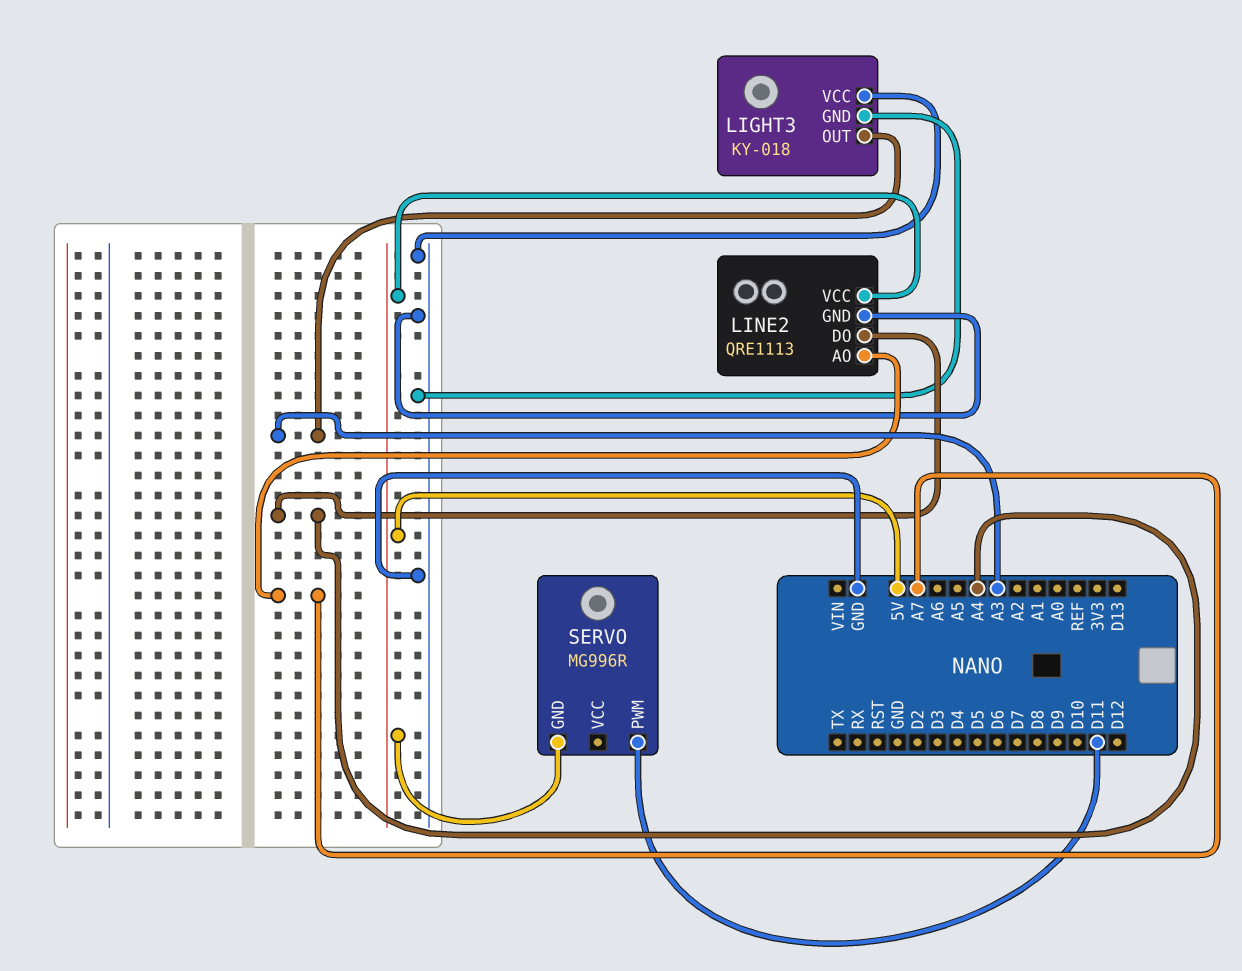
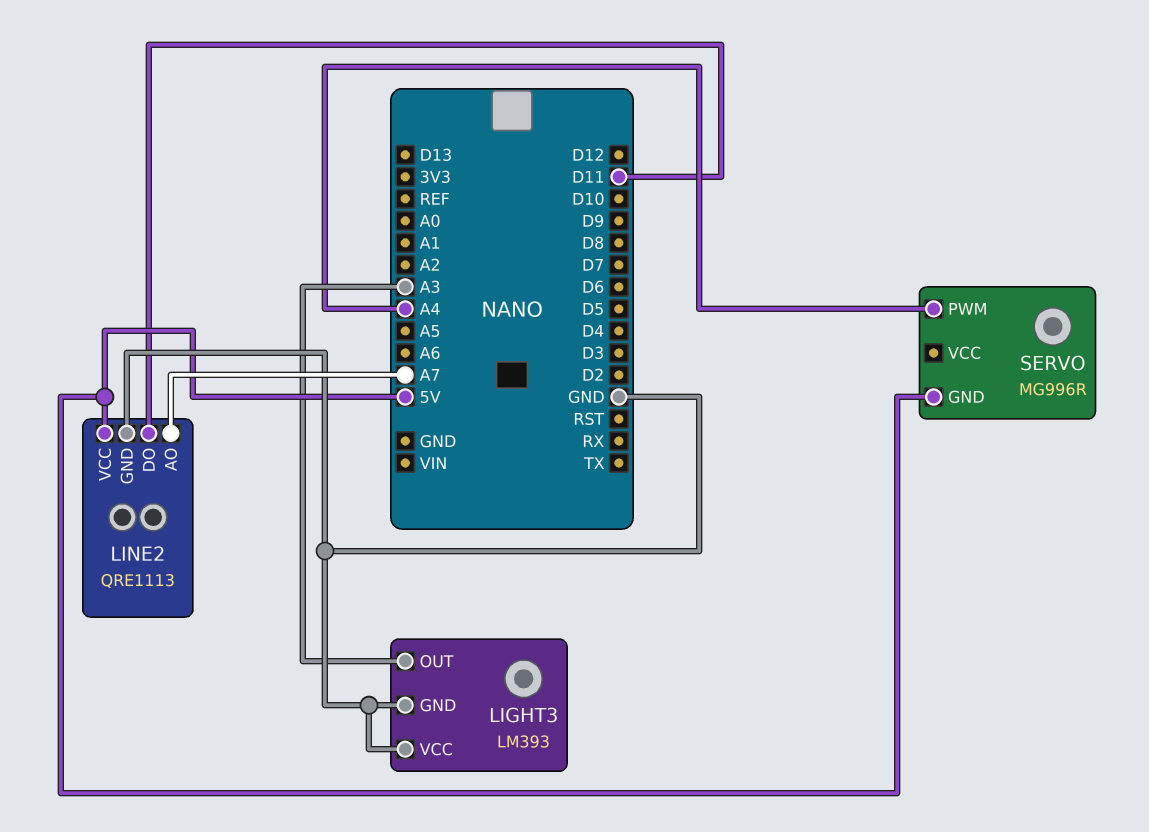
LIGHT3: KY-018 -> LM393
LINE2 pin DO: A4 -> D11
SERVO pin PWM: D11 -> A4

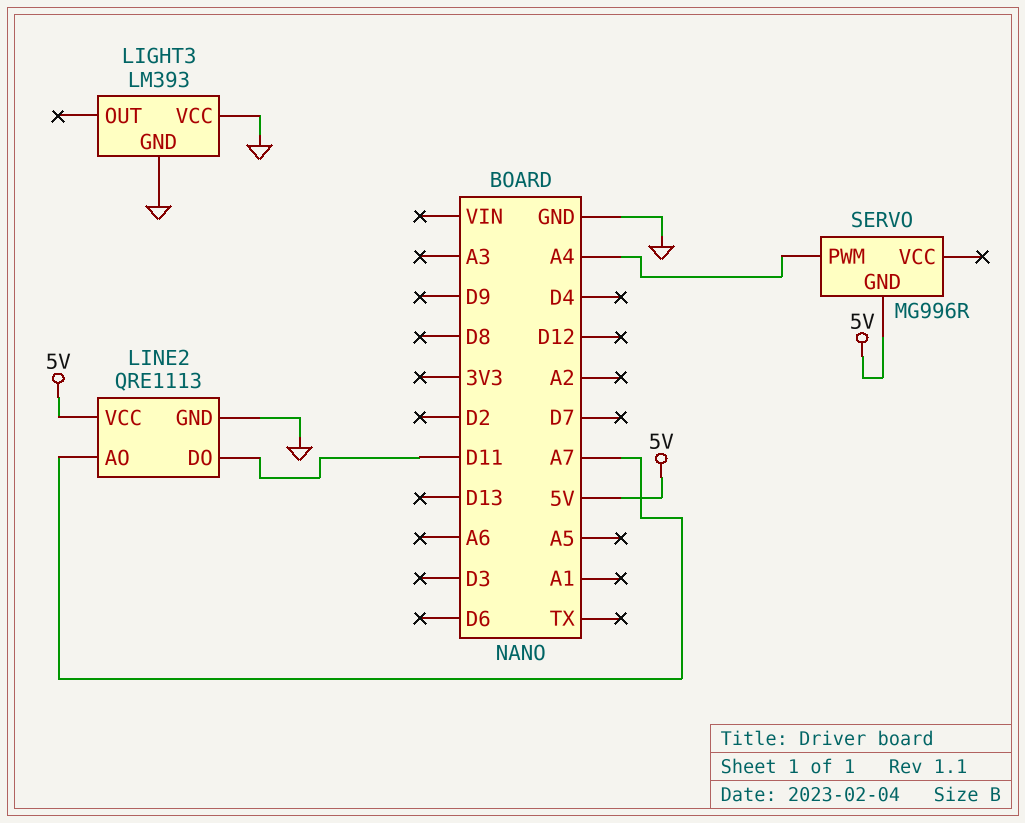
LIGHT3 pin OUT: A3 -> none

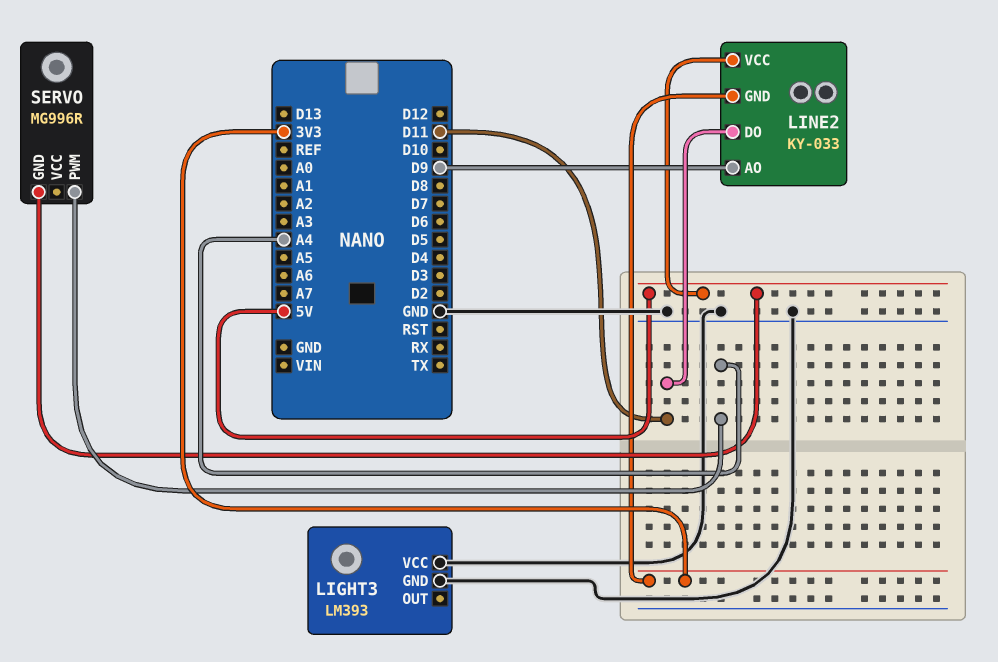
LINE2: QRE1113 -> KY-033
LINE2 pin AO: A7 -> D9
LINE2 pin GND: GND -> 3V3

